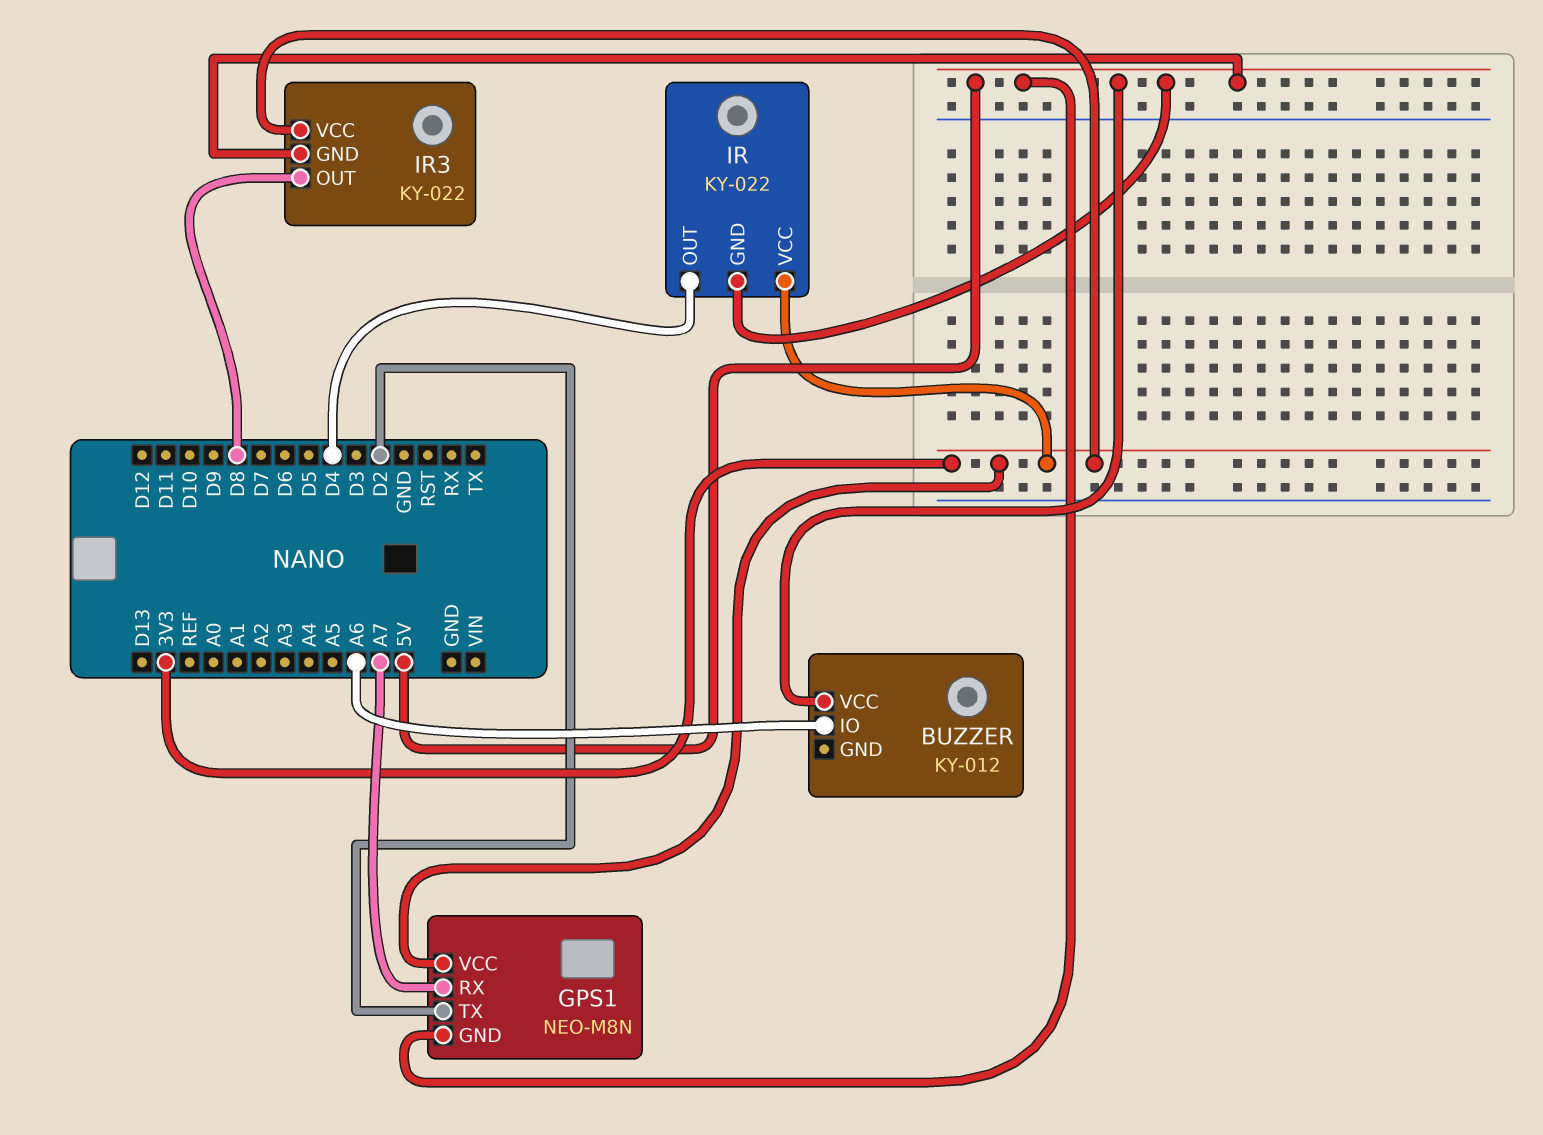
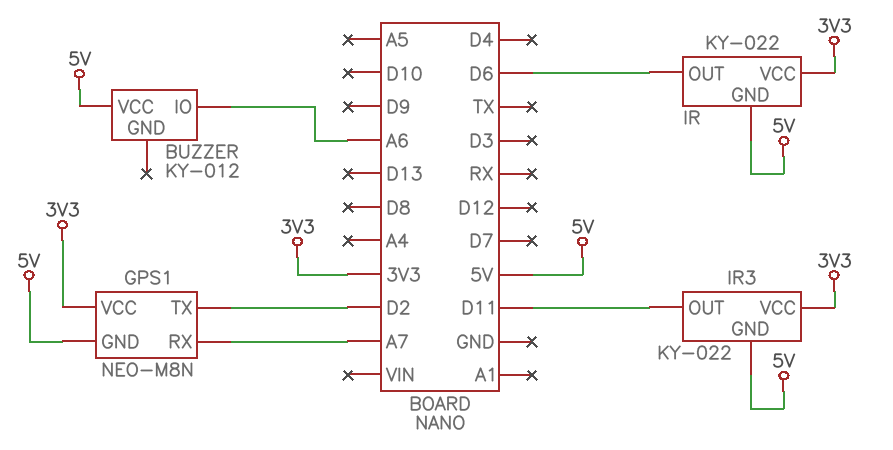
IR pin OUT: D4 -> D6
IR3 pin OUT: D8 -> D11

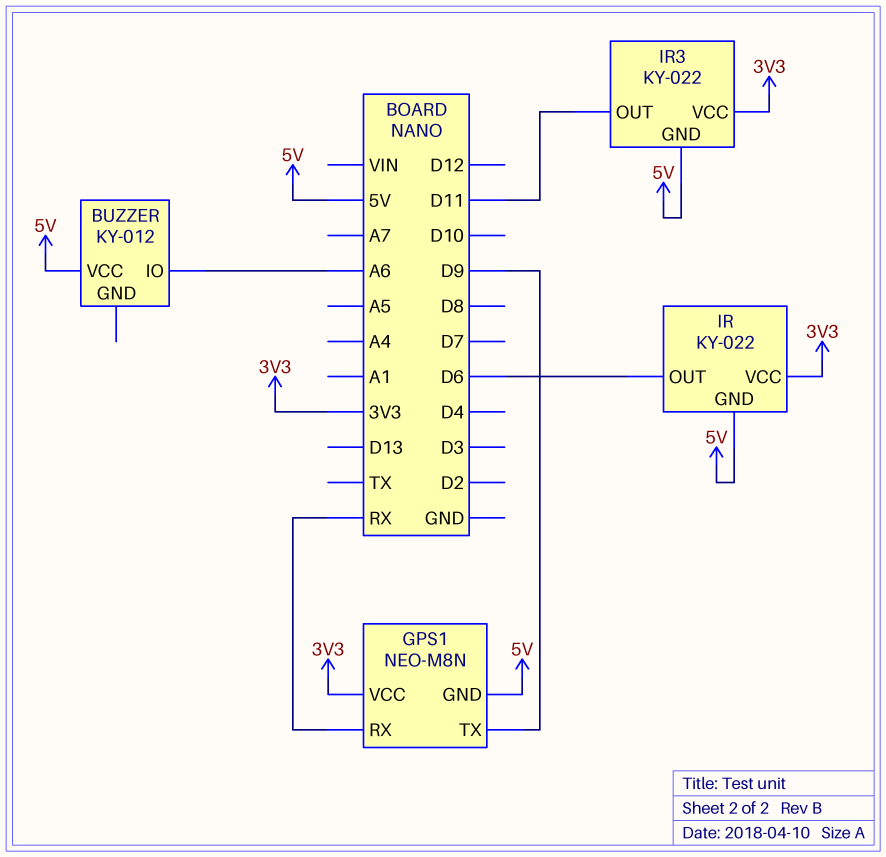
GPS1 pin RX: A7 -> RX
GPS1 pin TX: D2 -> D9

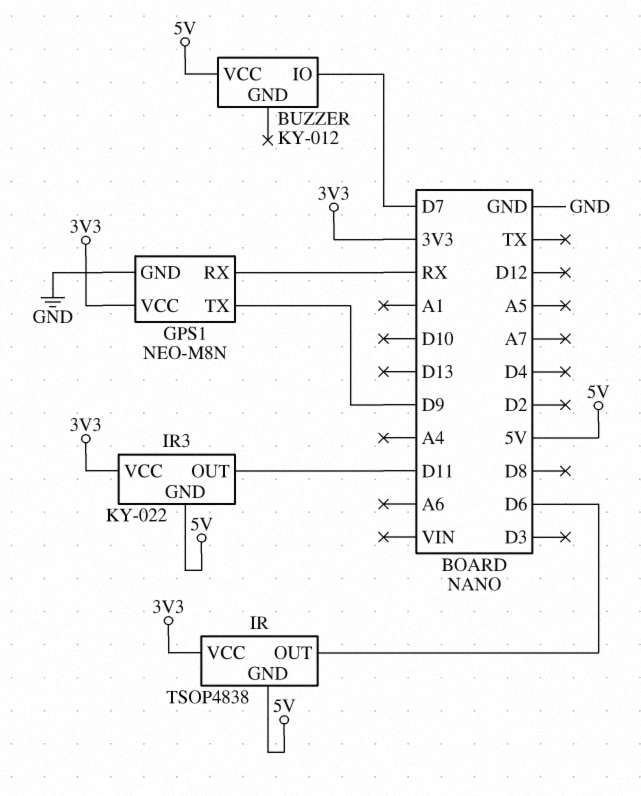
BUZZER pin IO: A6 -> D7
GPS1 pin GND: 5V -> GND
IR: KY-022 -> TSOP4838

